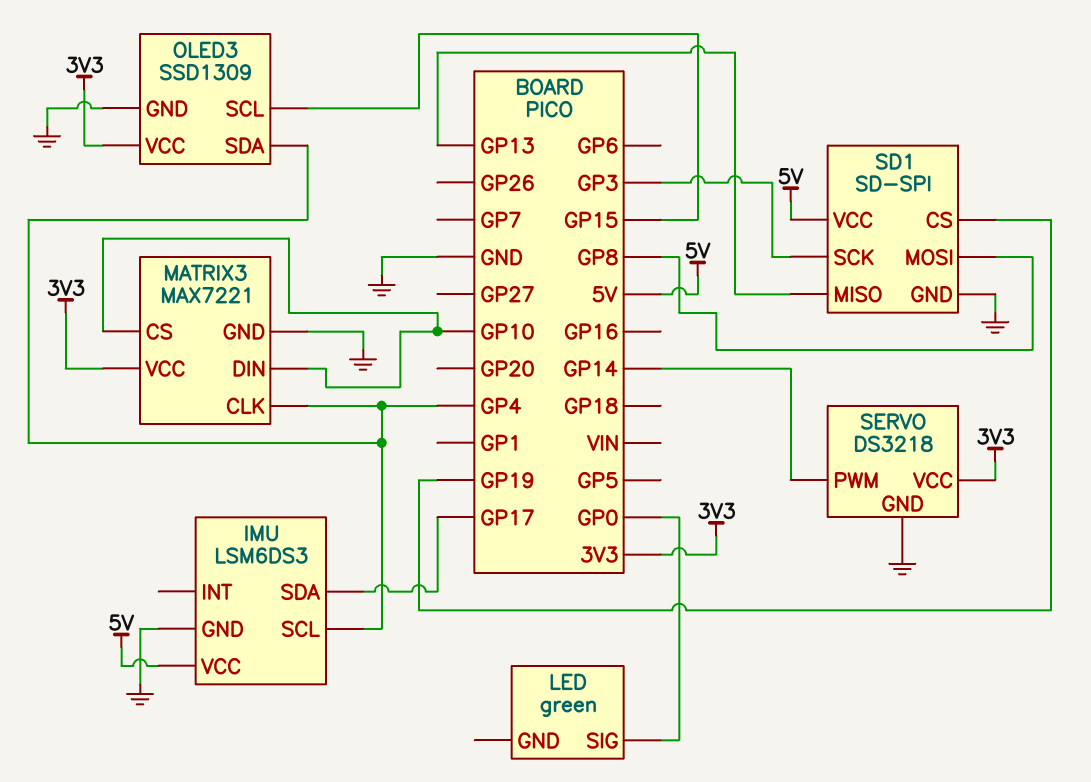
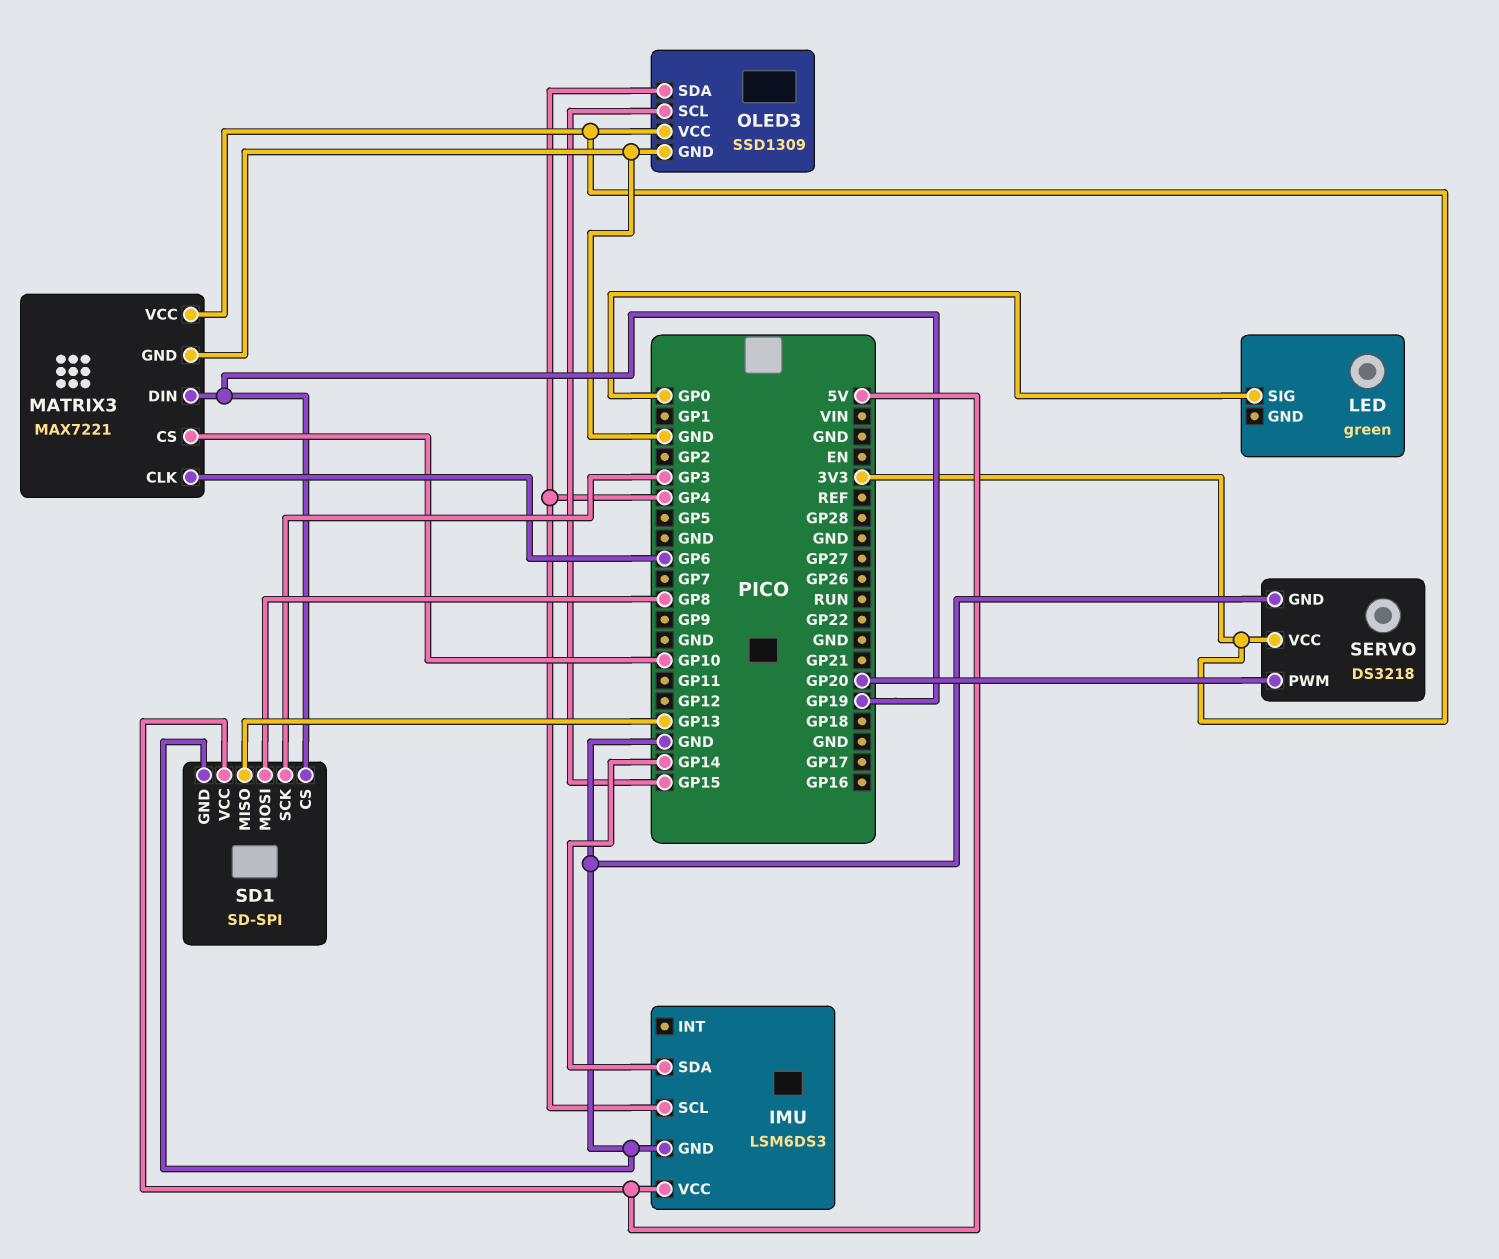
IMU pin SDA: GP17 -> GP14
MATRIX3 pin CLK: GP4 -> GP6
MATRIX3 pin DIN: GP10 -> GP19
SERVO pin PWM: GP14 -> GP20

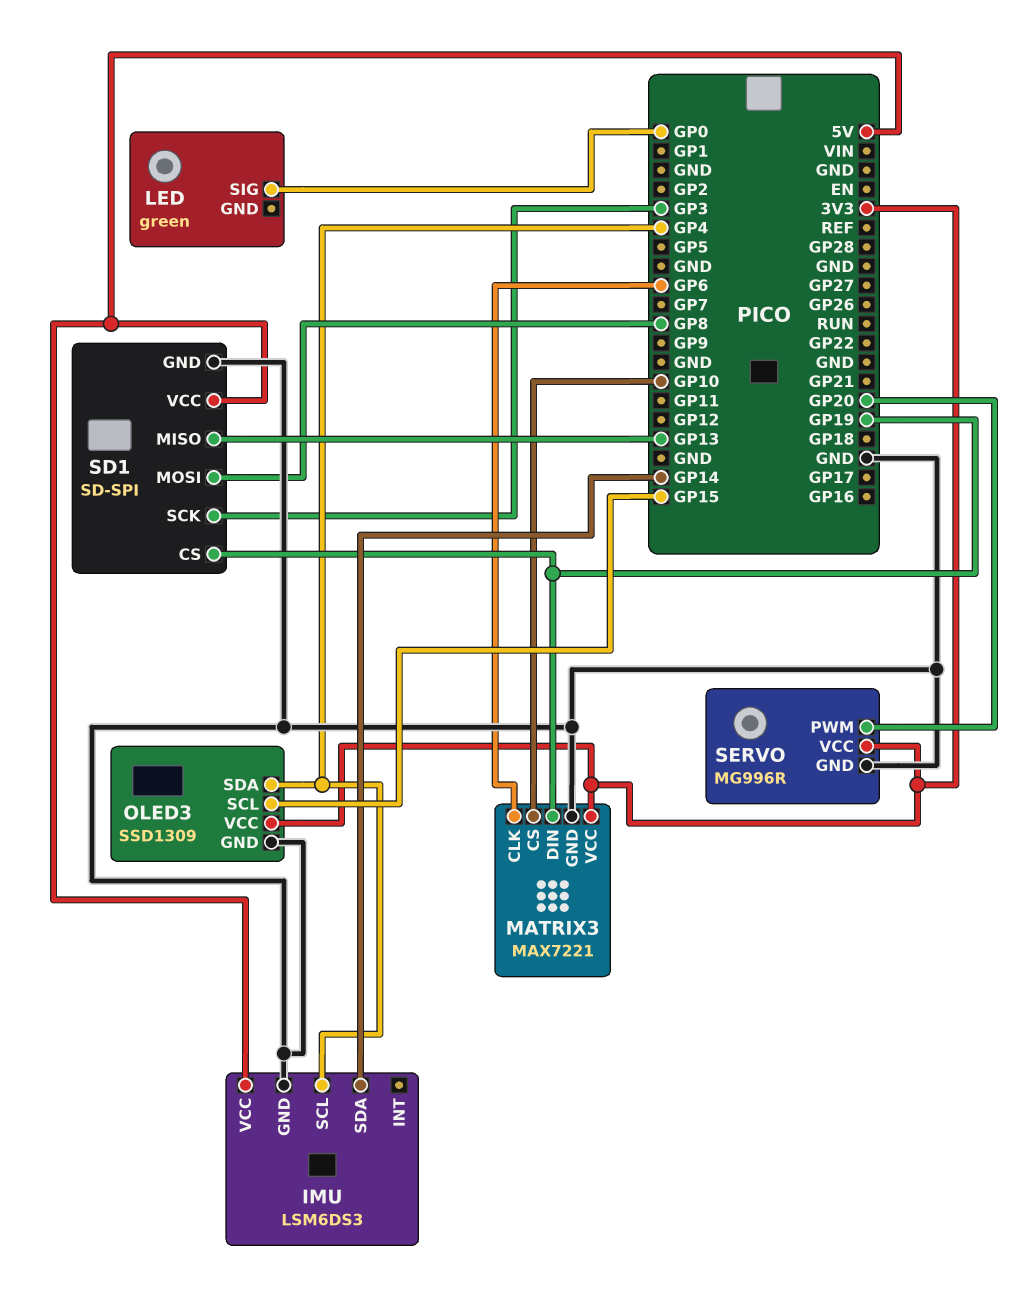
SERVO: DS3218 -> MG996R

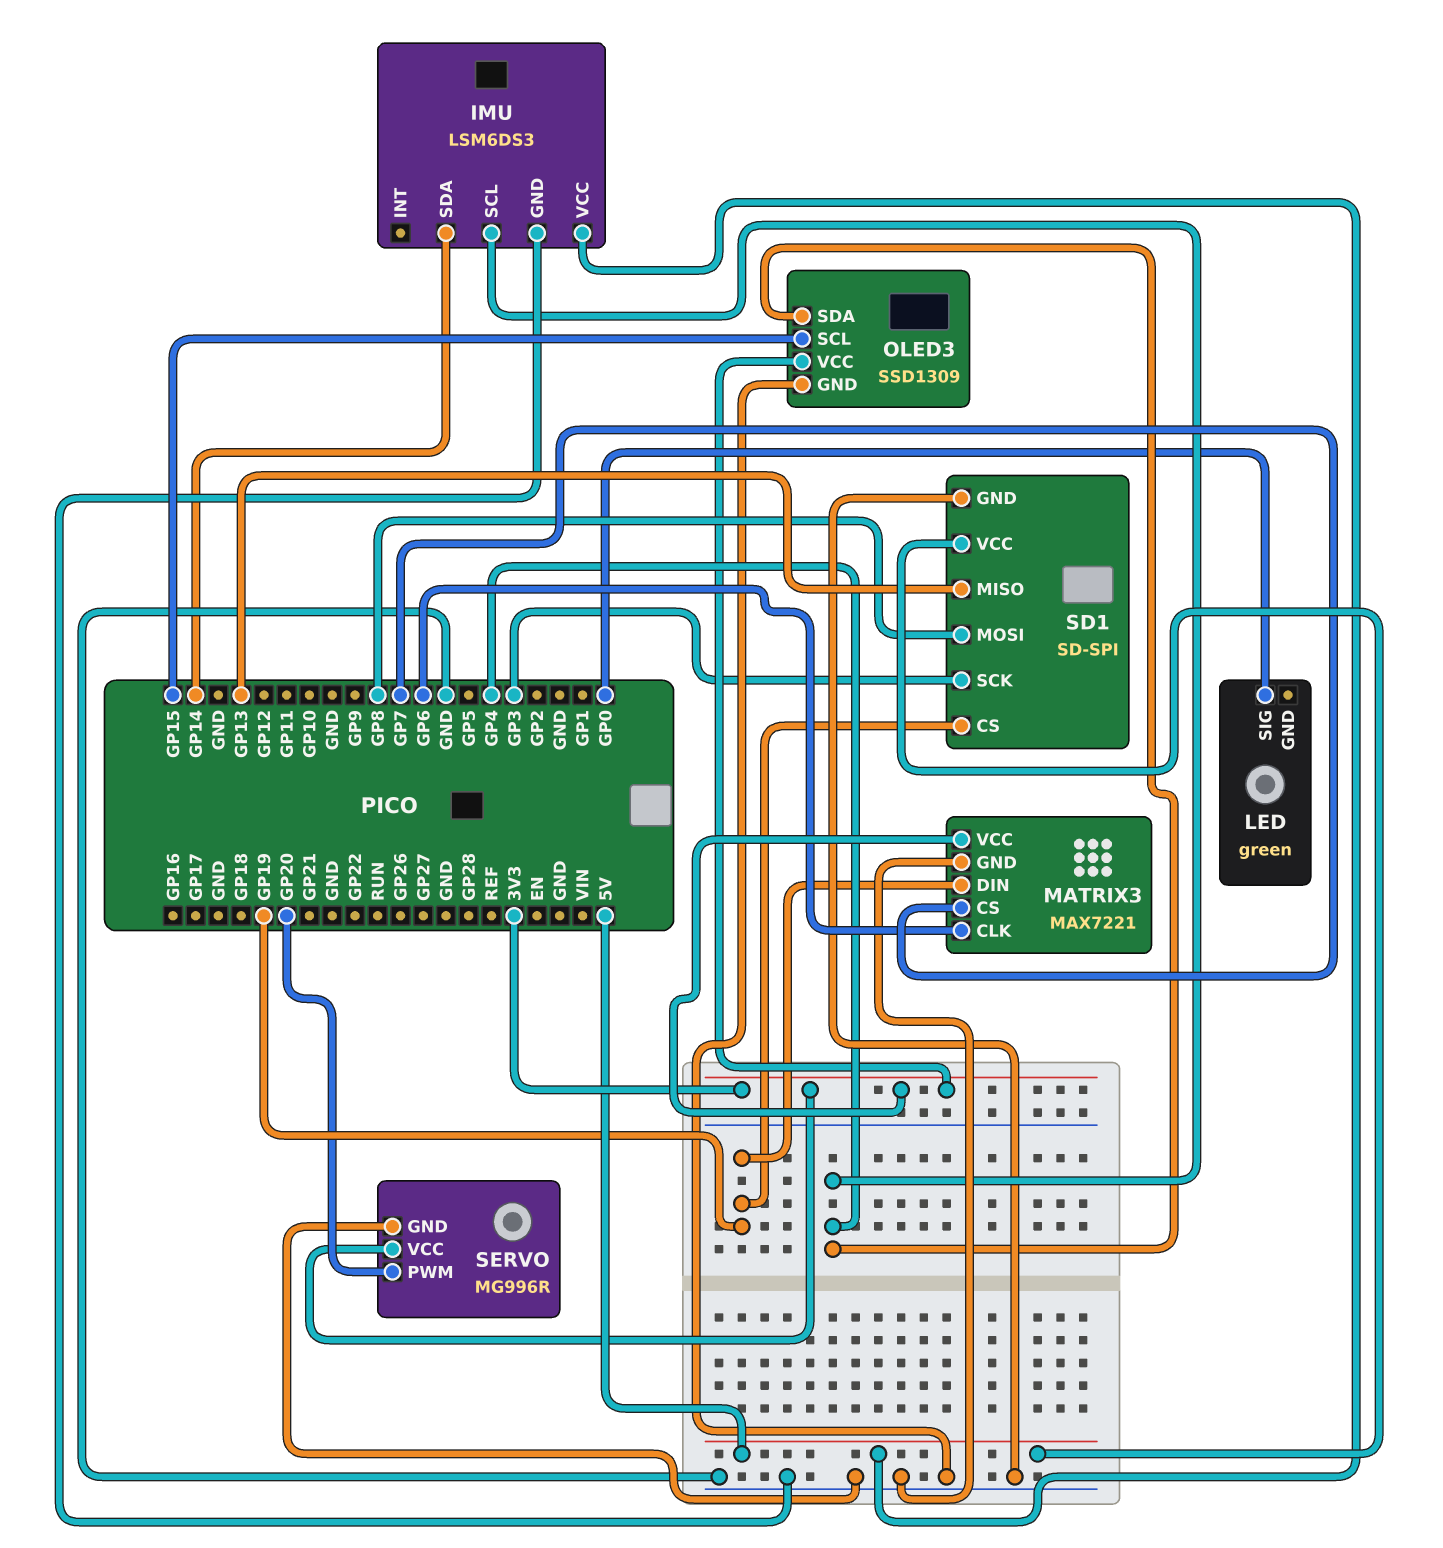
MATRIX3 pin CS: GP10 -> GP7

